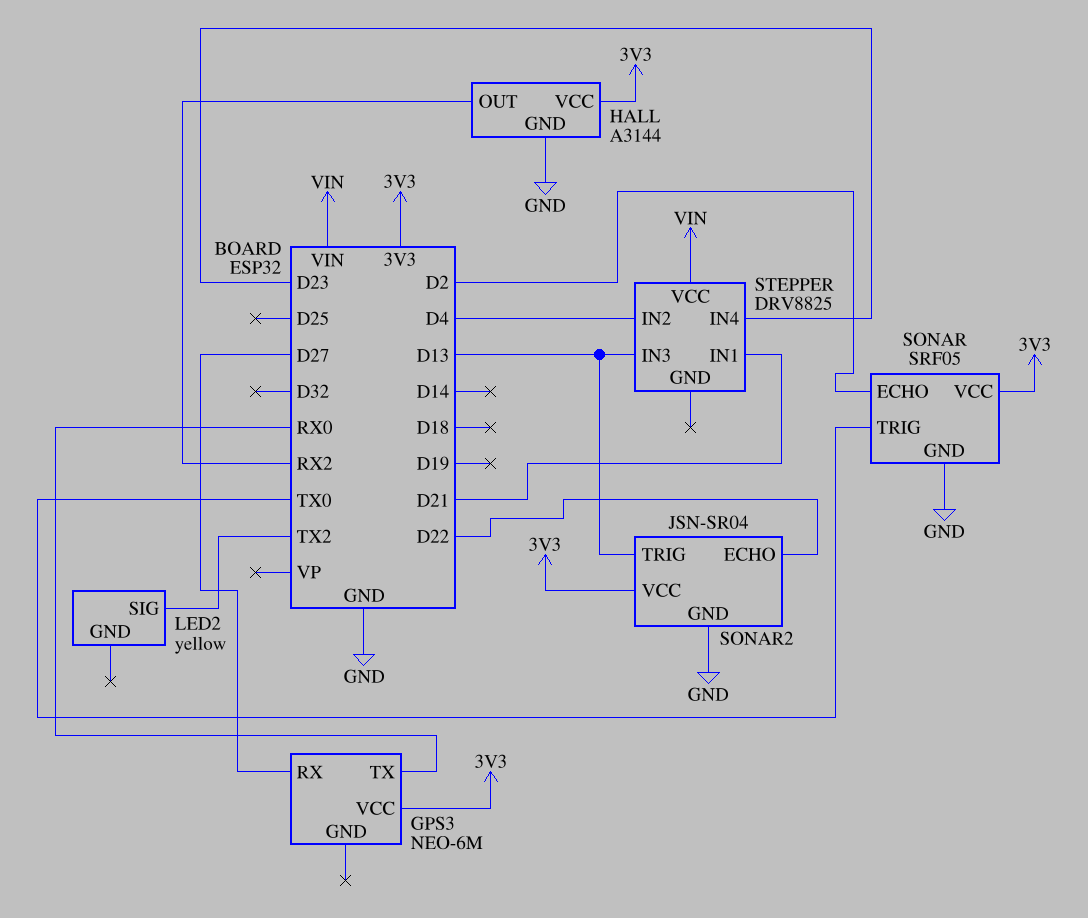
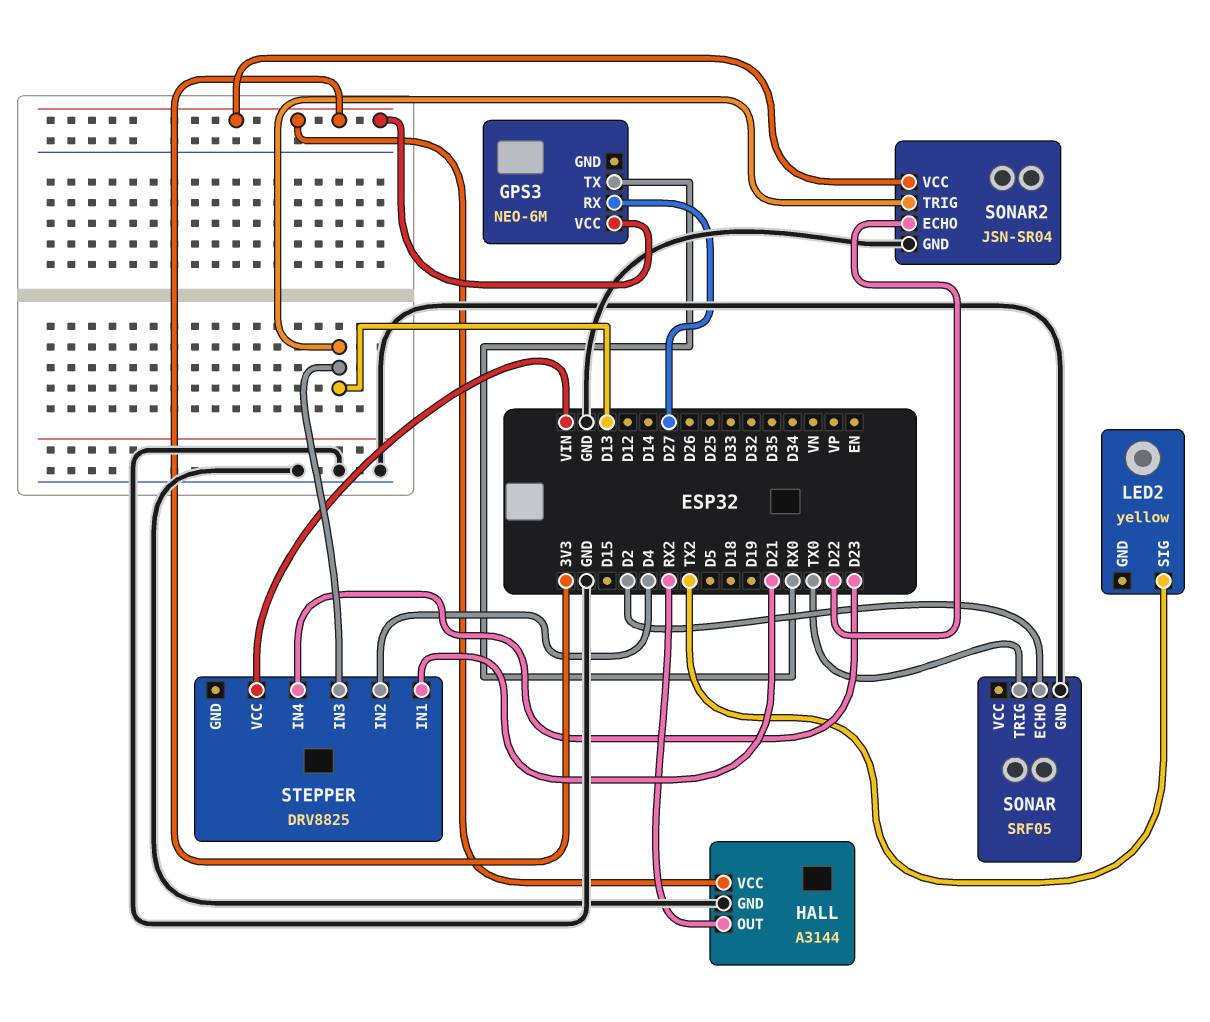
SONAR pin VCC: 3V3 -> none

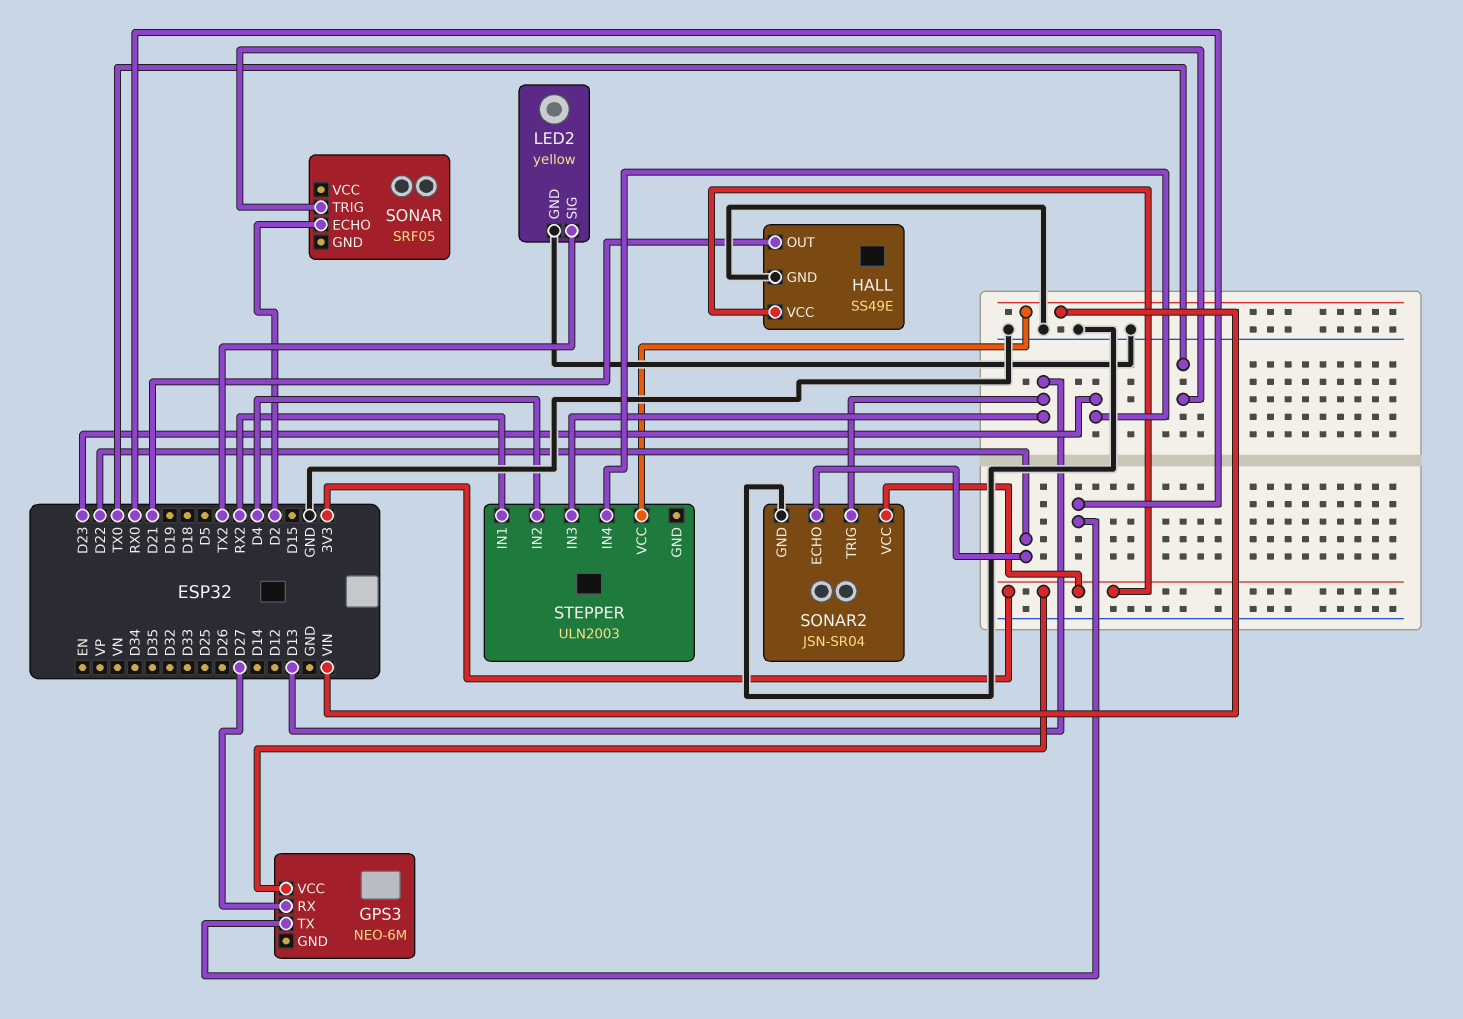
HALL: A3144 -> SS49E
HALL pin OUT: RX2 -> D21
LED2 pin GND: none -> GND
SONAR pin GND: GND -> none
STEPPER: DRV8825 -> ULN2003
STEPPER pin IN1: D21 -> RX2

